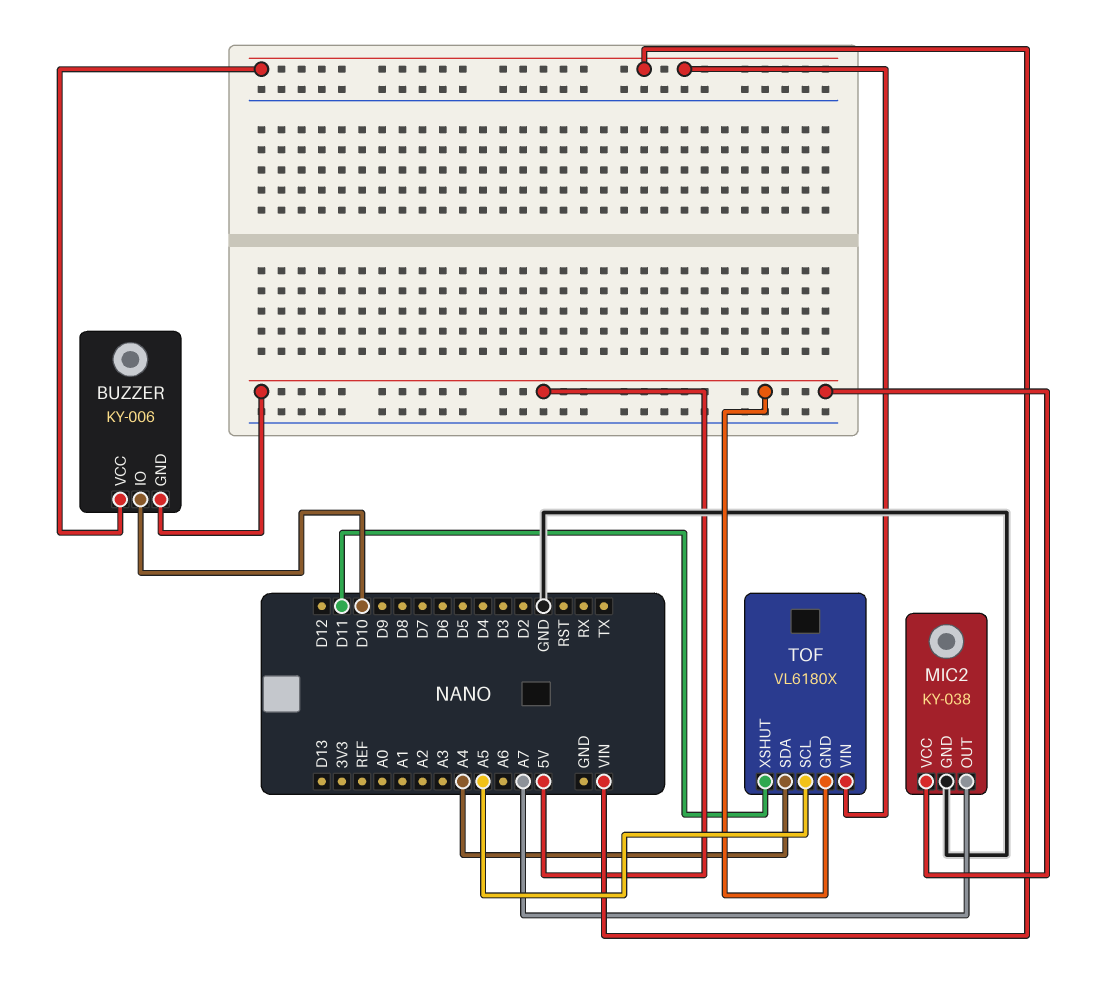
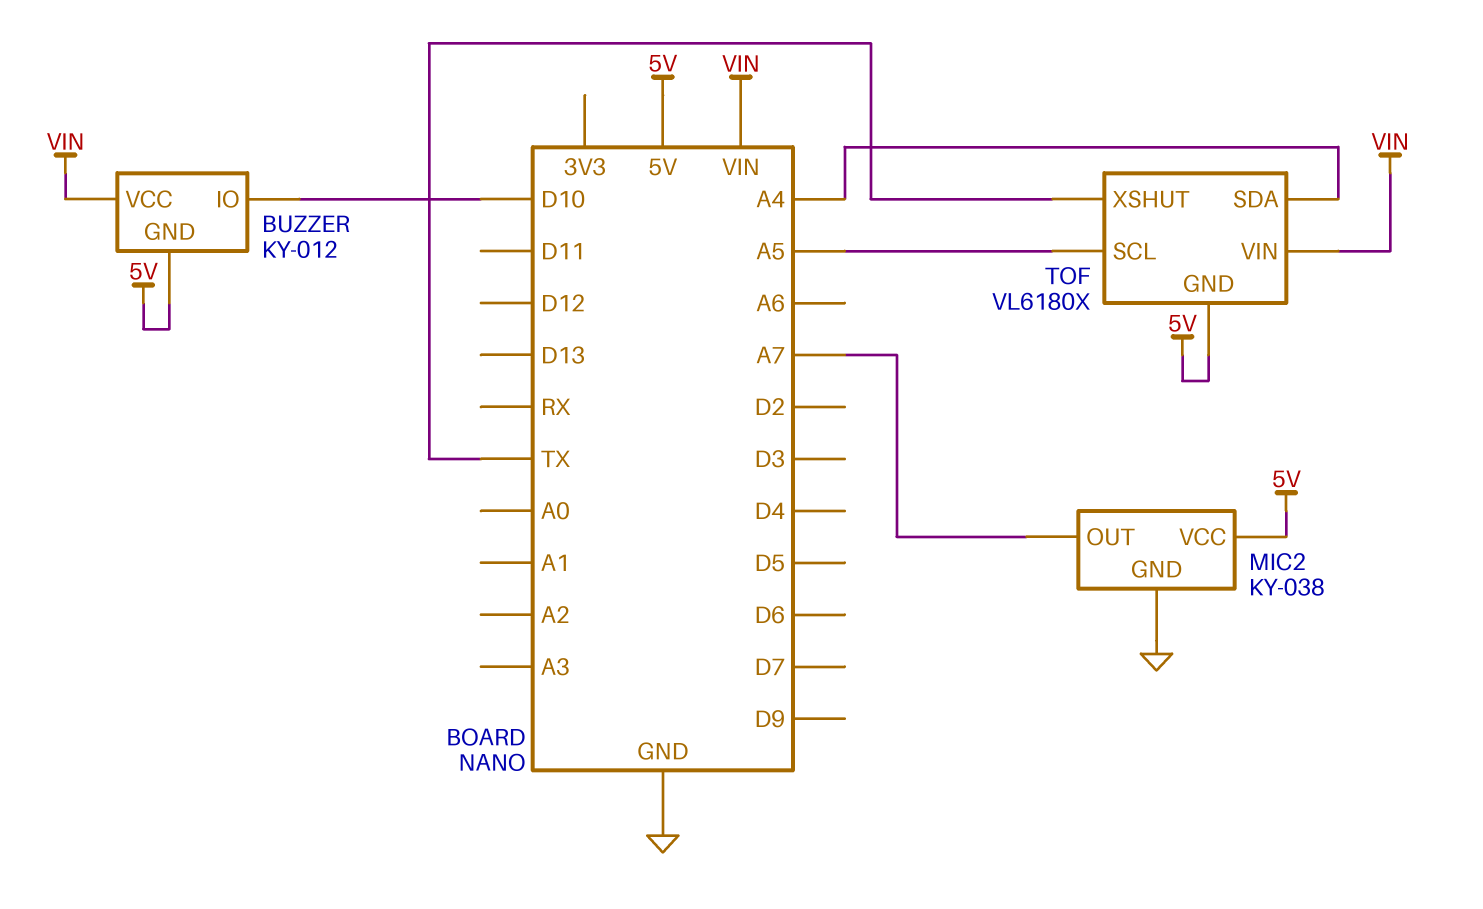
BUZZER: KY-006 -> KY-012
TOF pin XSHUT: D11 -> TX

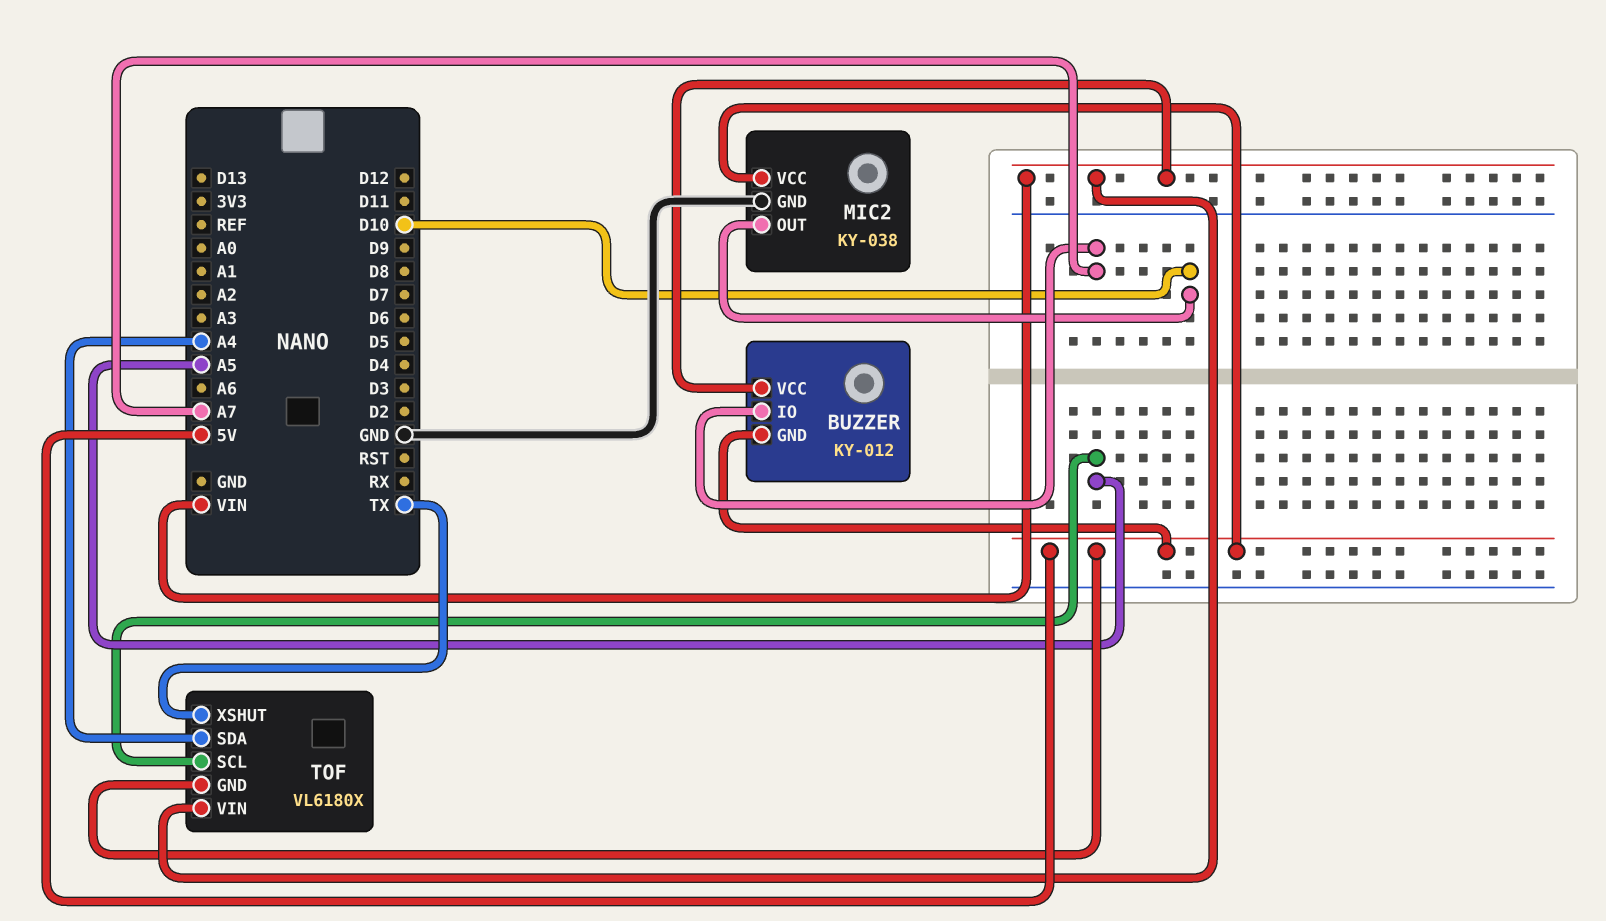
BUZZER pin IO: D10 -> A7
MIC2 pin OUT: A7 -> D10

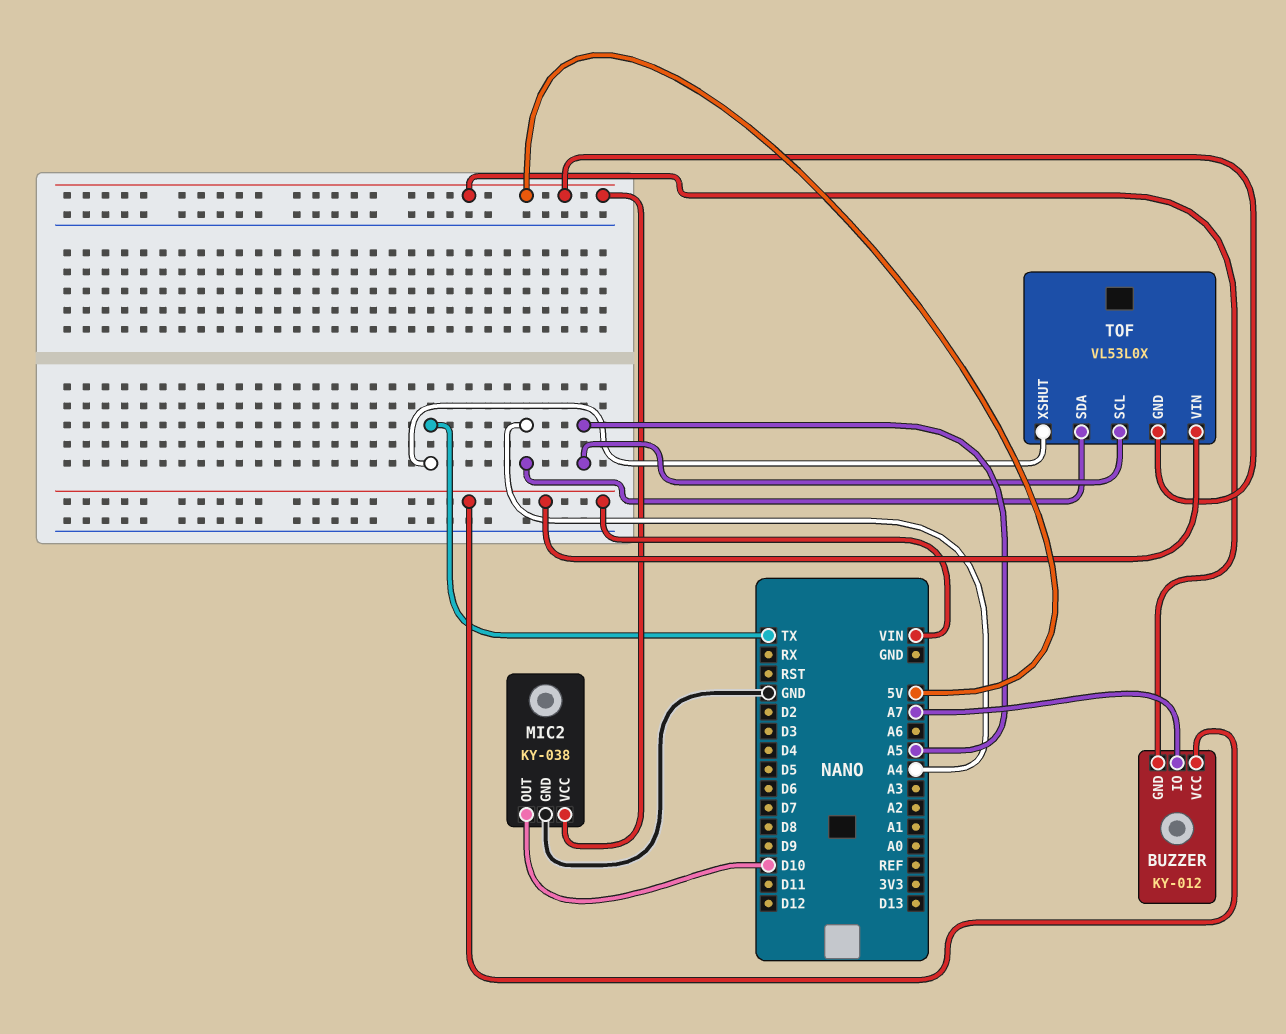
TOF: VL6180X -> VL53L0X

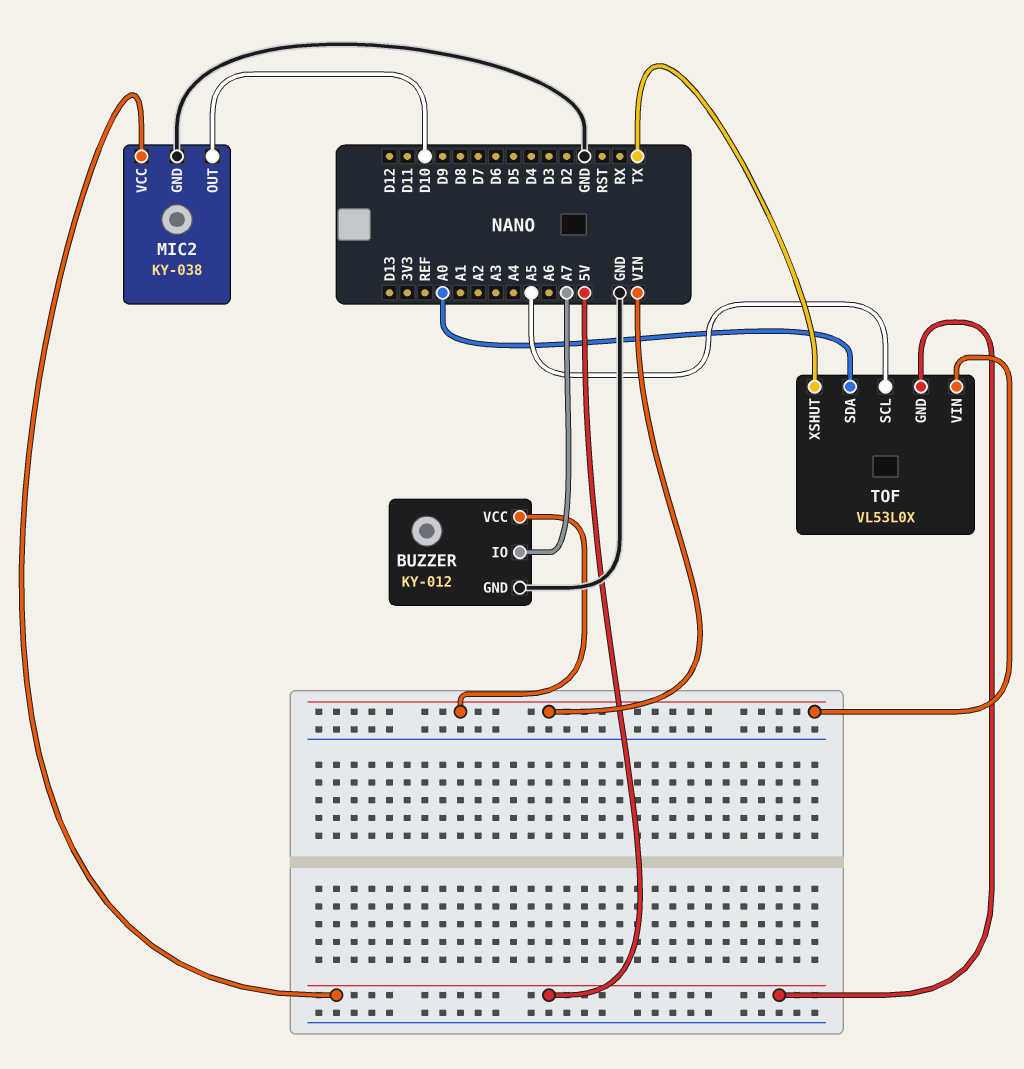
BUZZER pin GND: 5V -> GND
TOF pin SDA: A4 -> A0

